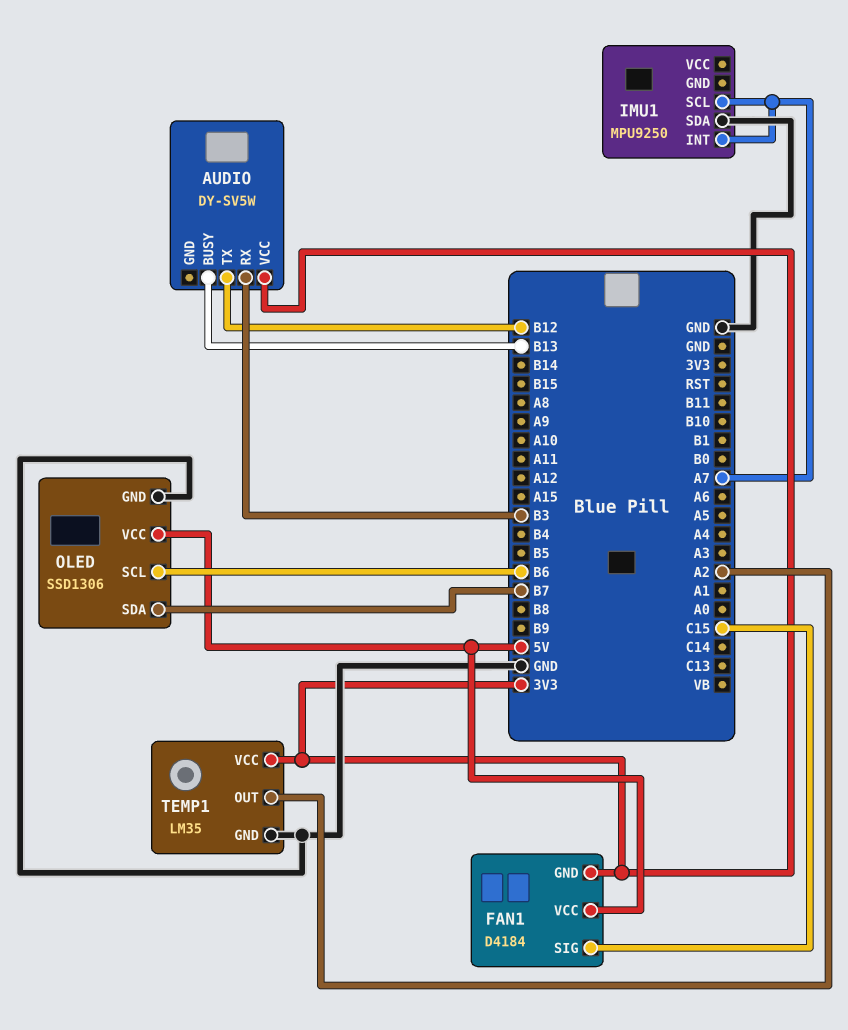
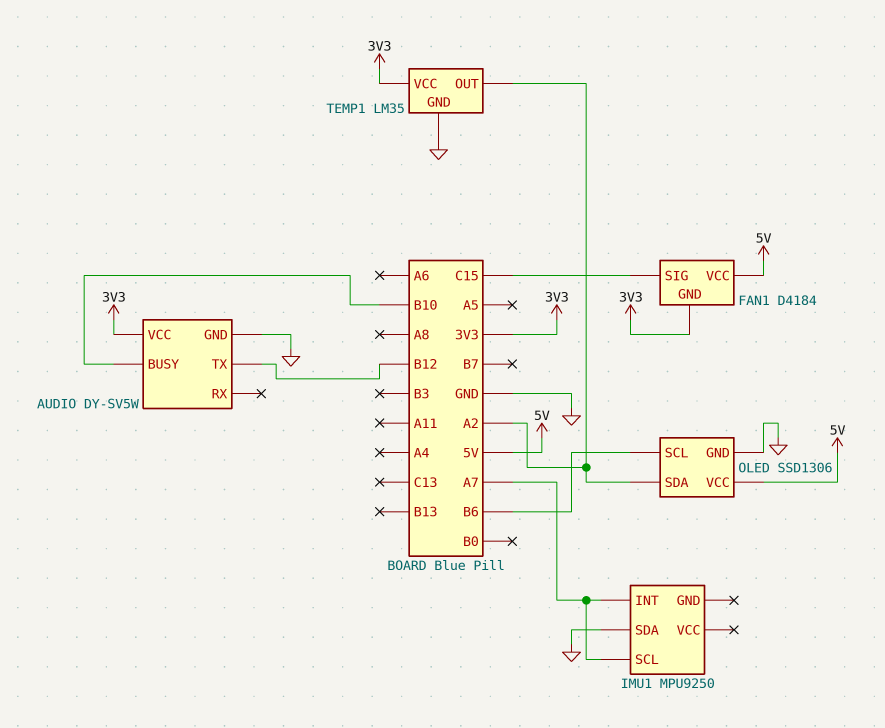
AUDIO pin BUSY: B13 -> B10
AUDIO pin GND: none -> GND
AUDIO pin RX: B3 -> none
OLED pin SDA: B7 -> A2

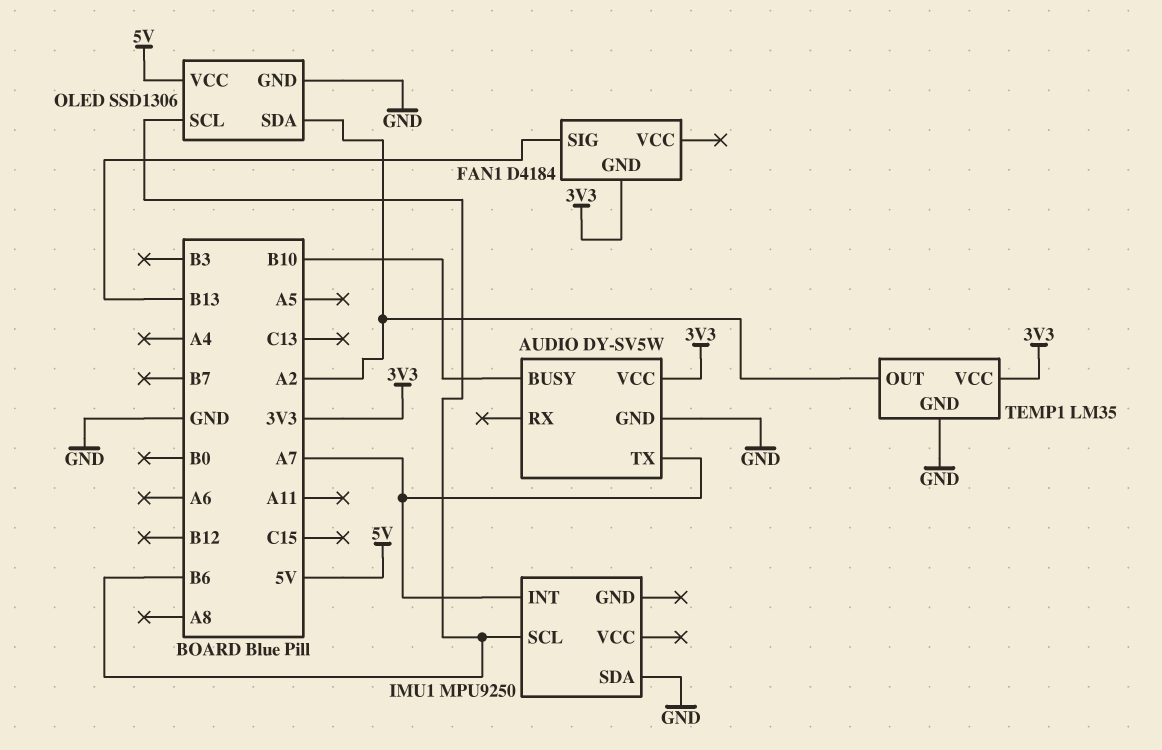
AUDIO pin TX: B12 -> A7
FAN1 pin SIG: C15 -> B13
FAN1 pin VCC: 5V -> none
IMU1 pin SCL: A7 -> B6

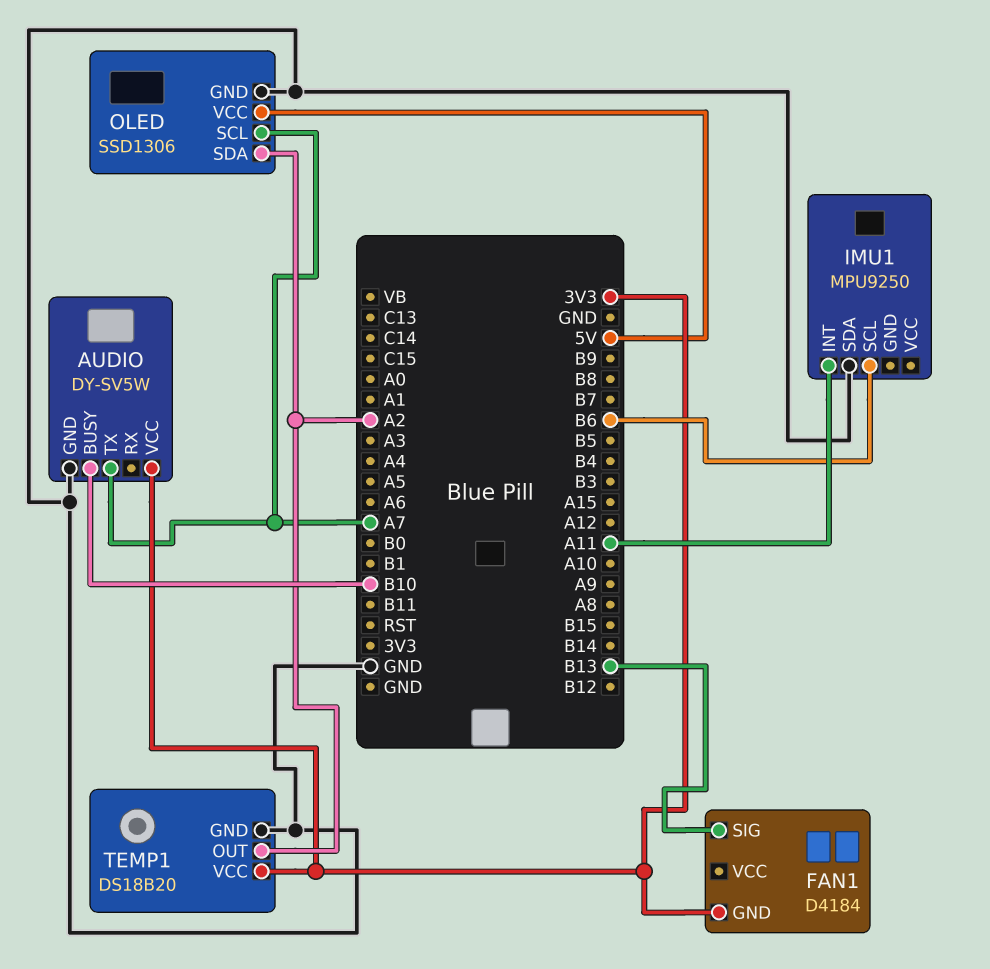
IMU1 pin INT: A7 -> A11
OLED pin SCL: B6 -> A7
TEMP1: LM35 -> DS18B20

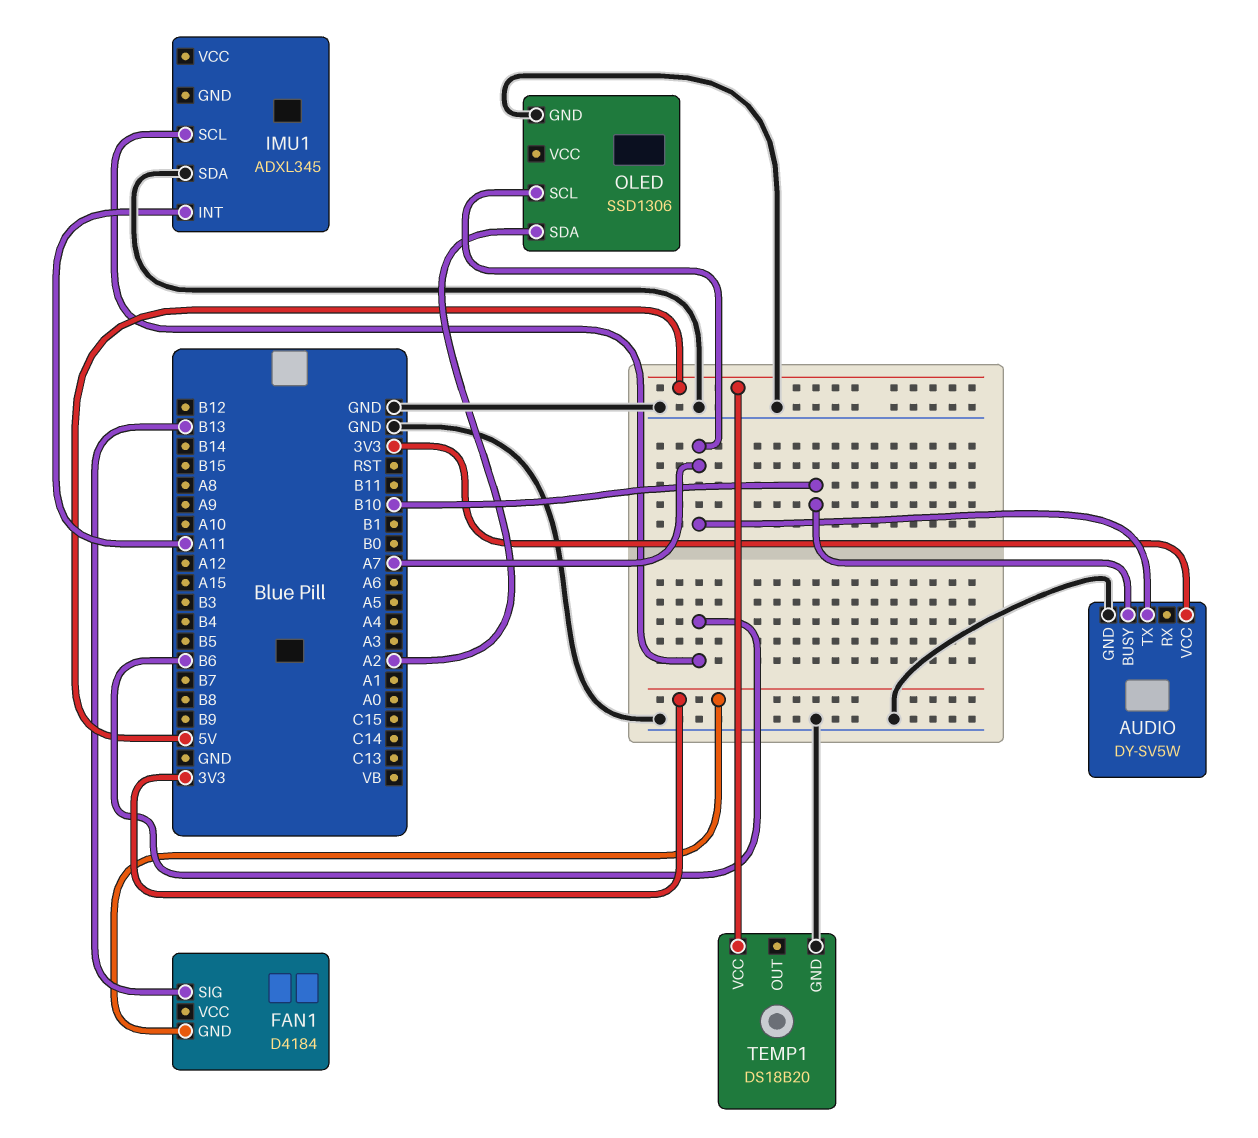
IMU1: MPU9250 -> ADXL345
OLED pin VCC: 5V -> none
TEMP1 pin OUT: A2 -> none
TEMP1 pin VCC: 3V3 -> 5V

